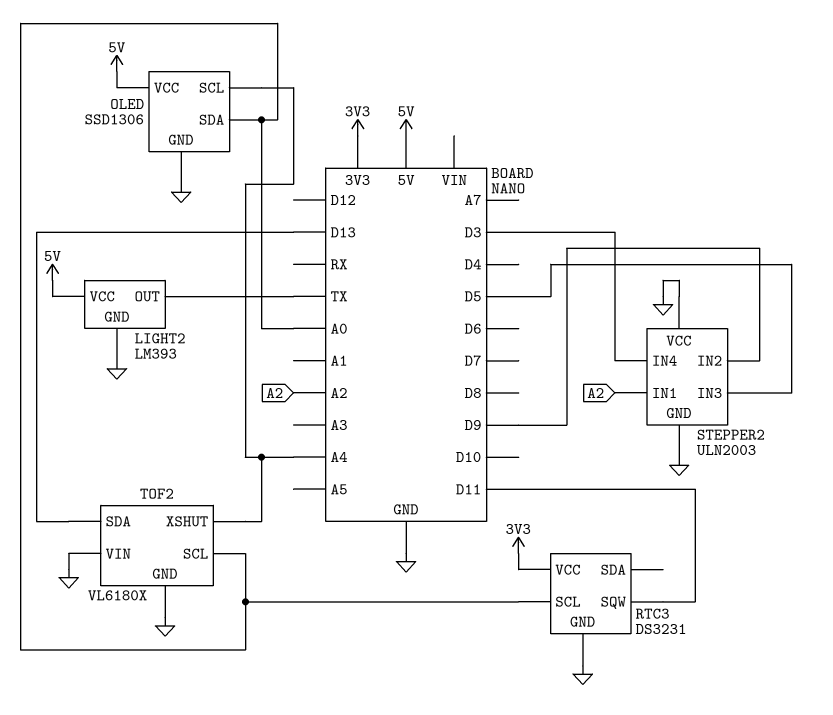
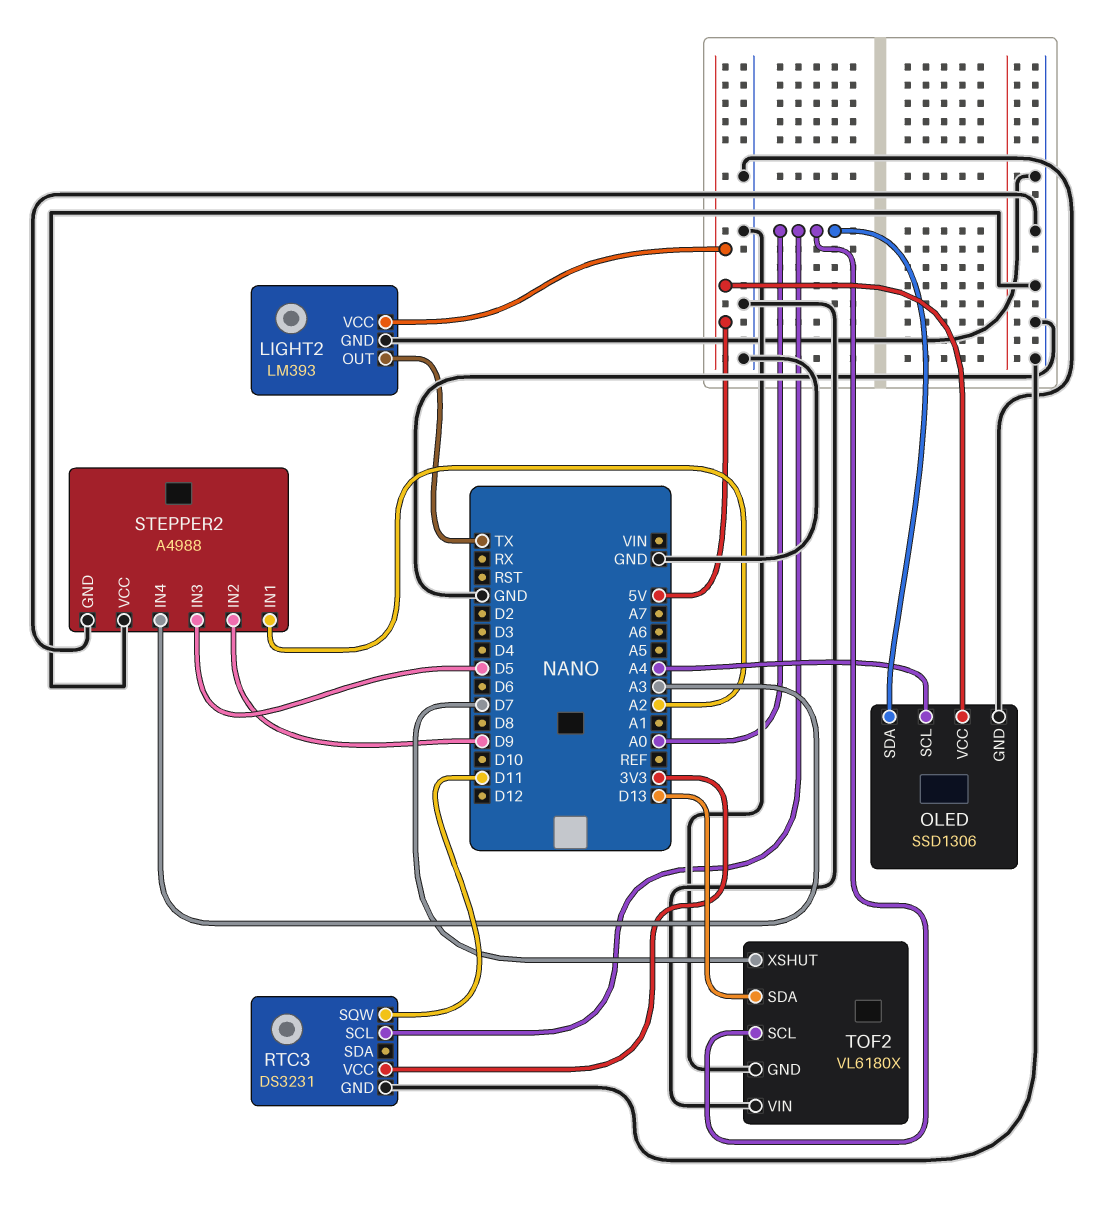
STEPPER2: ULN2003 -> A4988
STEPPER2 pin IN4: D3 -> A3
TOF2 pin XSHUT: A4 -> D7

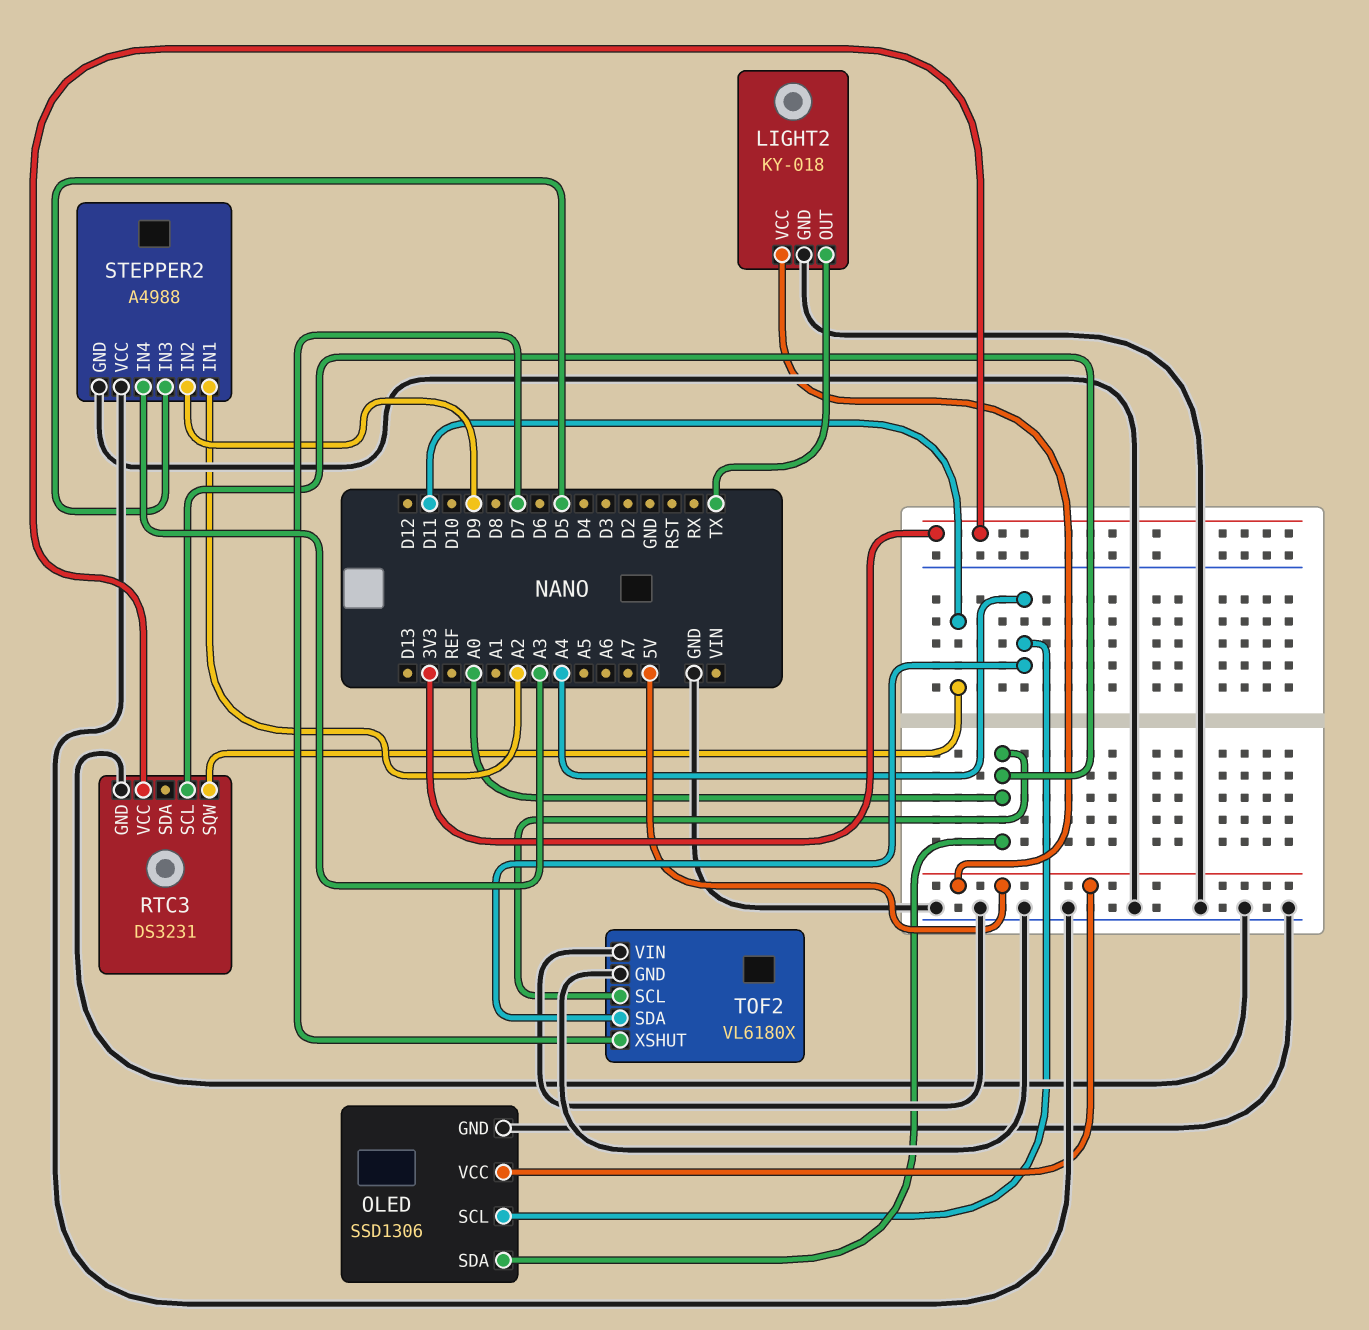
LIGHT2: LM393 -> KY-018
TOF2 pin SDA: D13 -> A4

